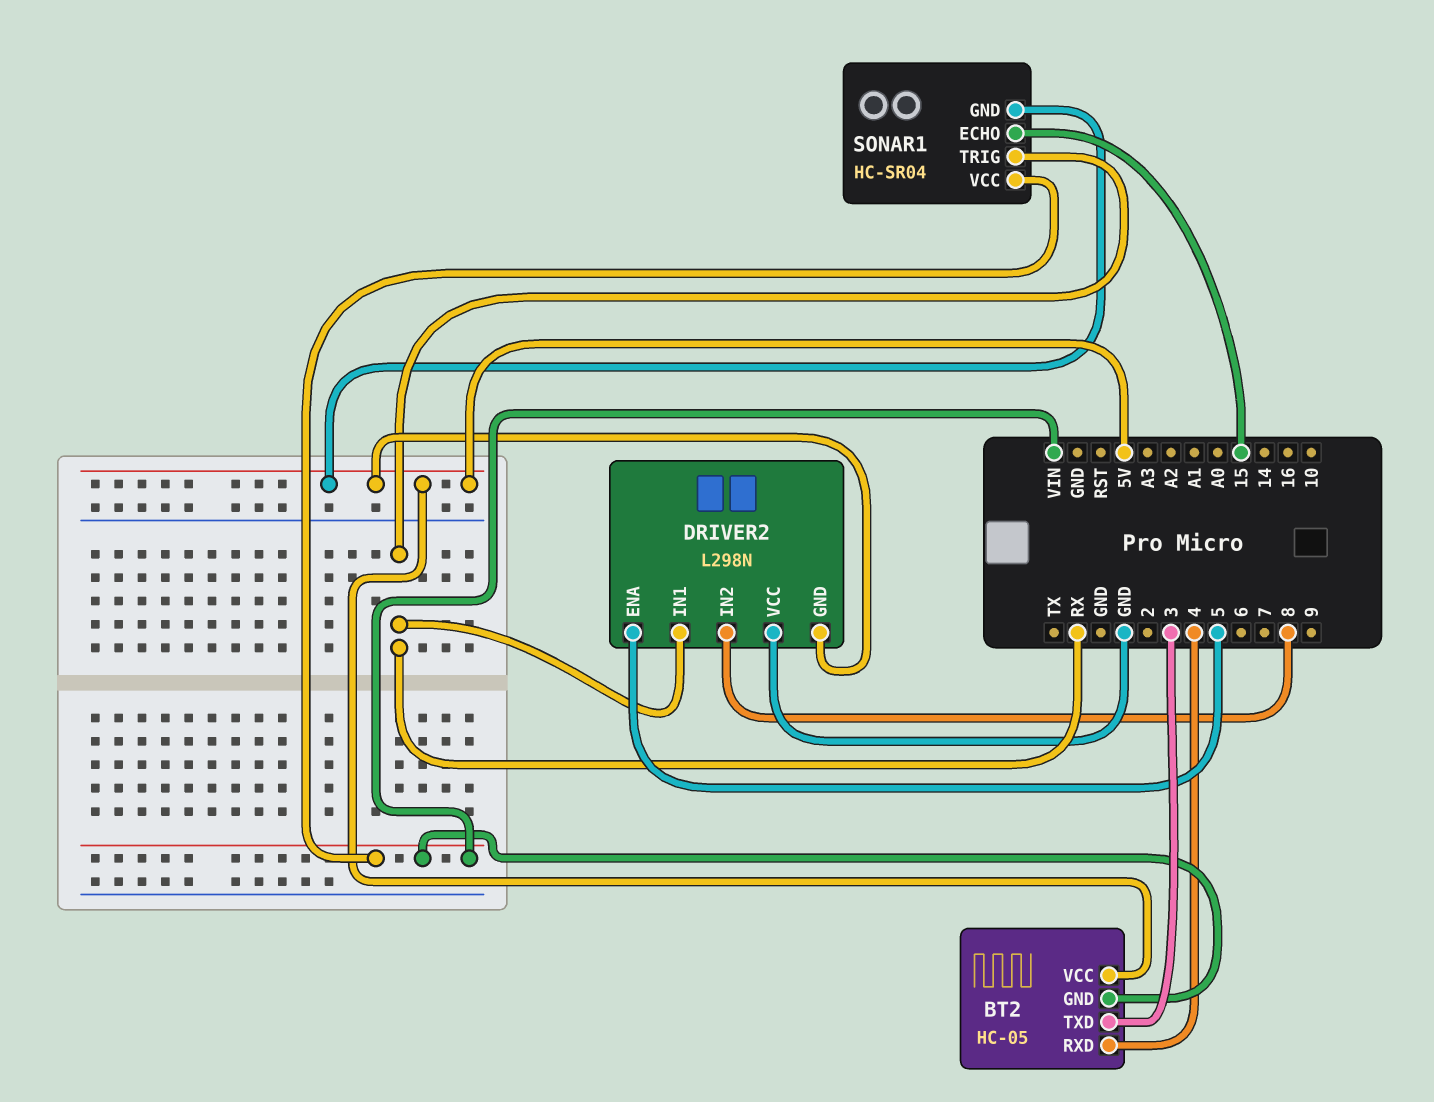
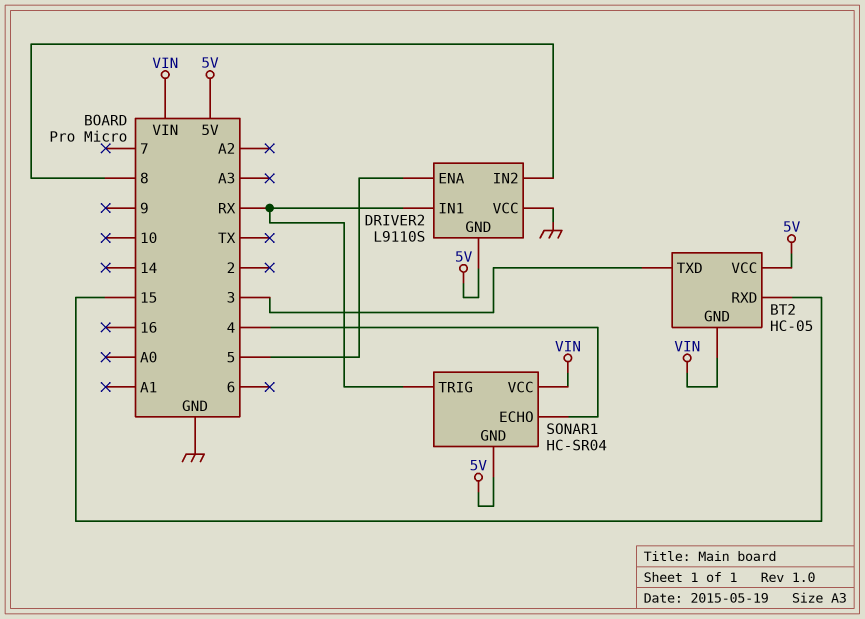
BT2 pin RXD: 4 -> 15
DRIVER2: L298N -> L9110S
SONAR1 pin ECHO: 15 -> 4

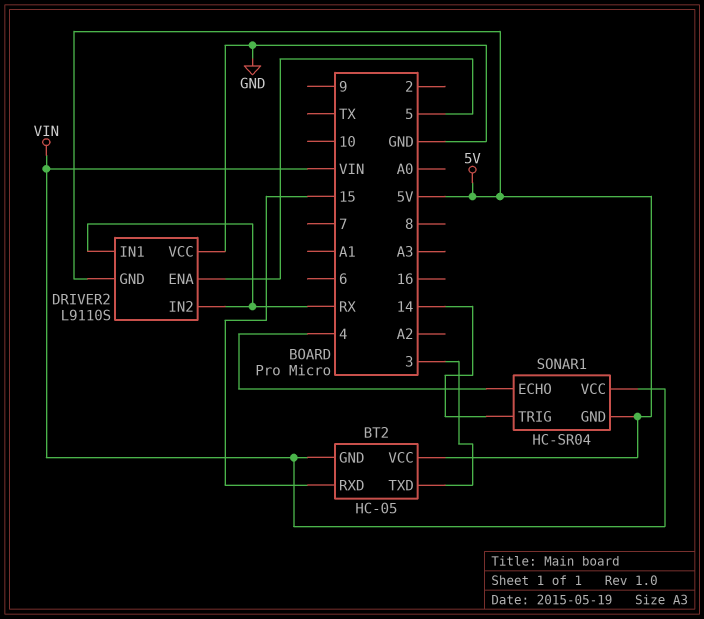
DRIVER2 pin IN2: 8 -> RX
SONAR1 pin TRIG: RX -> 14

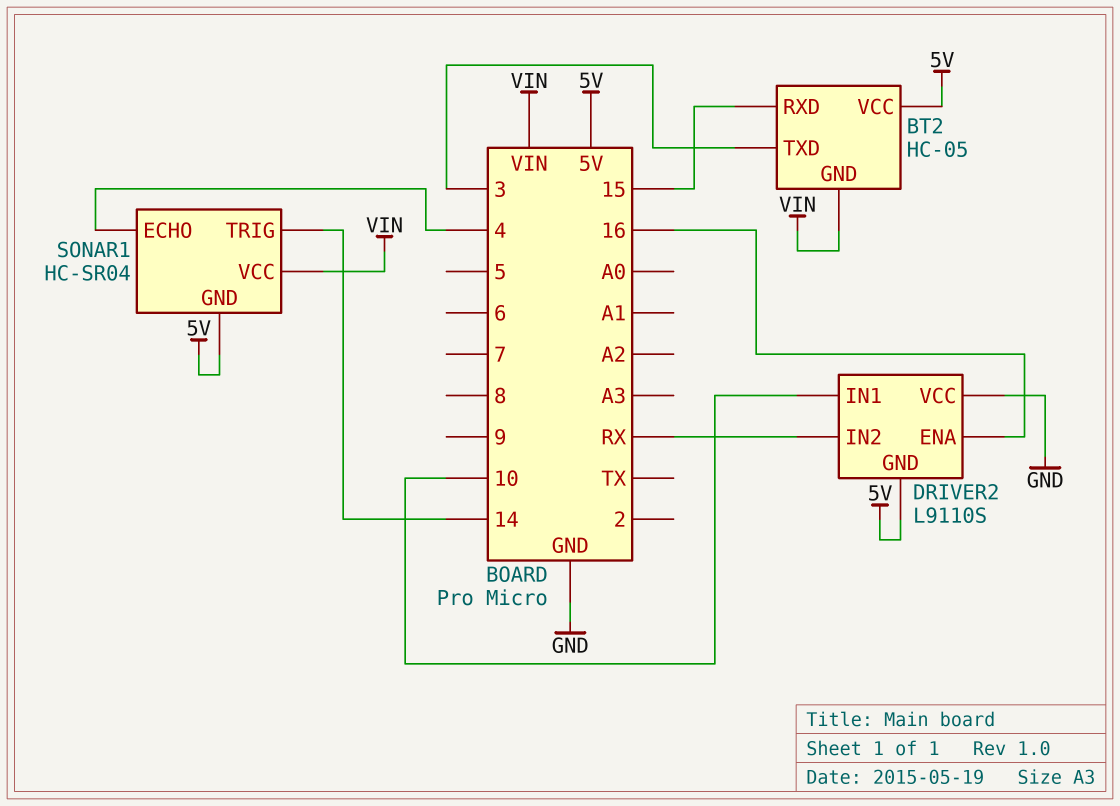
DRIVER2 pin ENA: 5 -> 16
DRIVER2 pin IN1: RX -> 10

